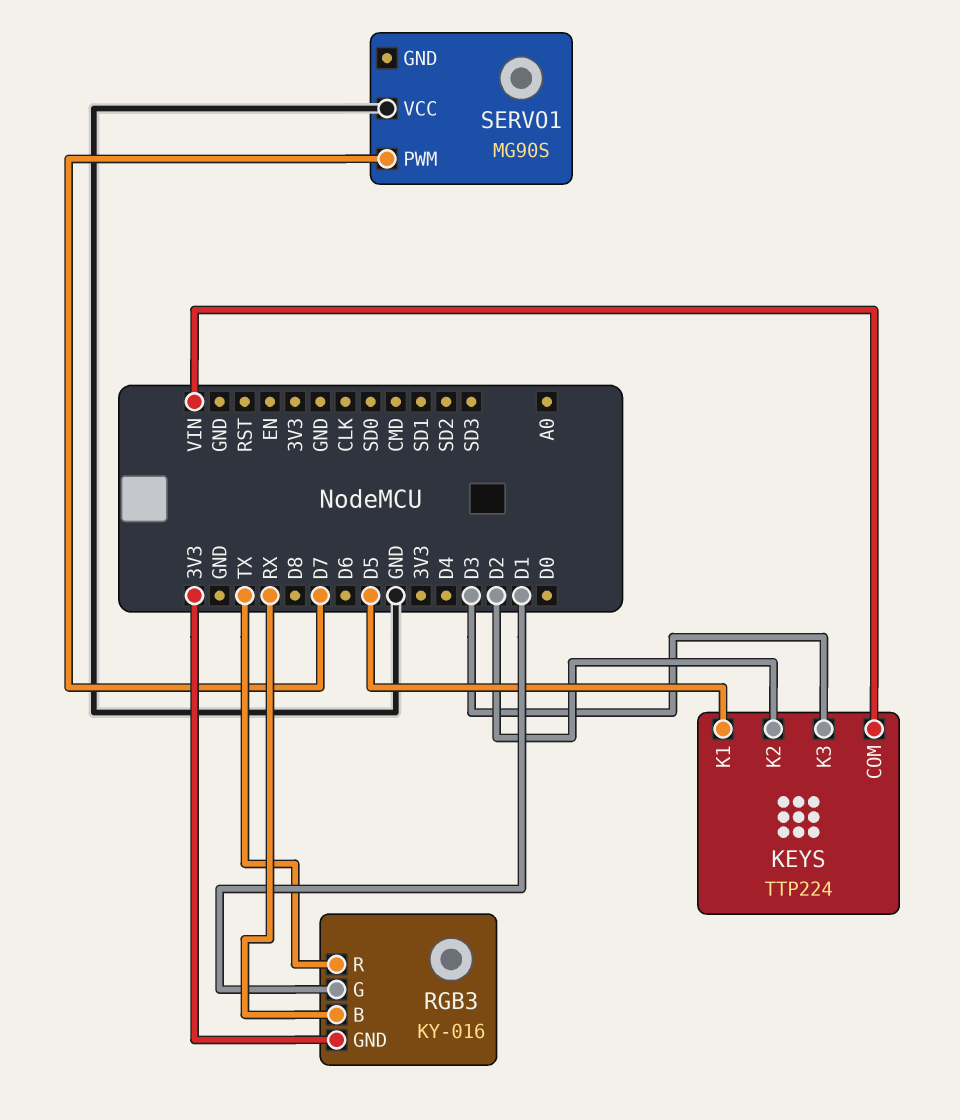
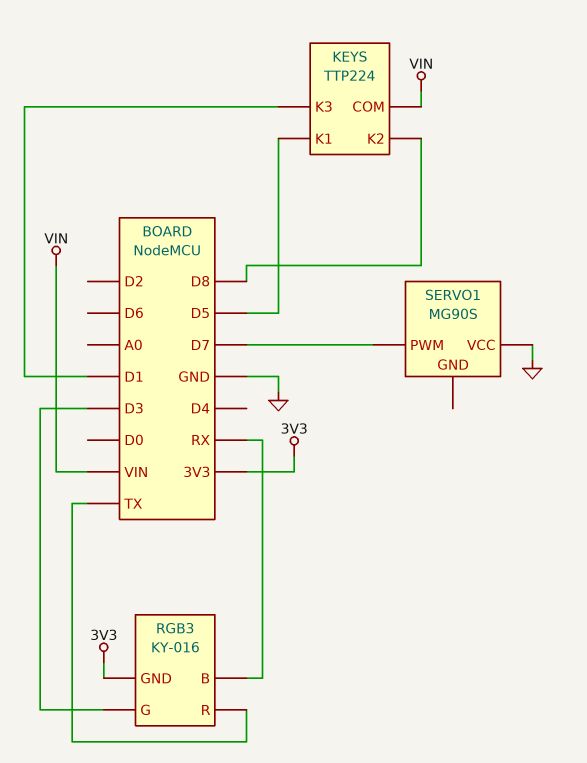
KEYS pin K2: D2 -> D8
KEYS pin K3: D3 -> D1
RGB3 pin G: D1 -> D3

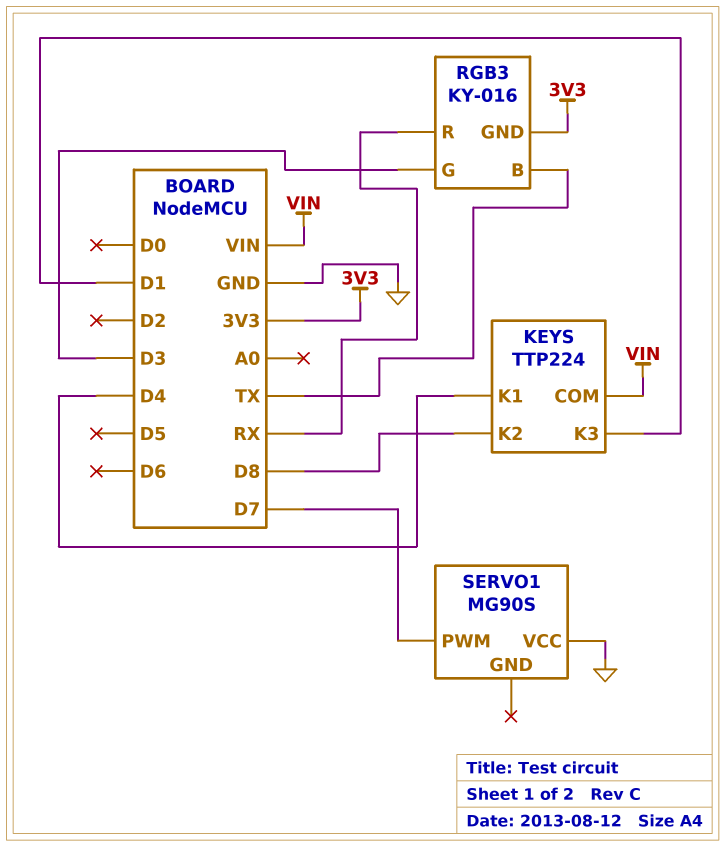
KEYS pin K1: D5 -> D4
RGB3 pin B: RX -> TX
RGB3 pin R: TX -> RX

